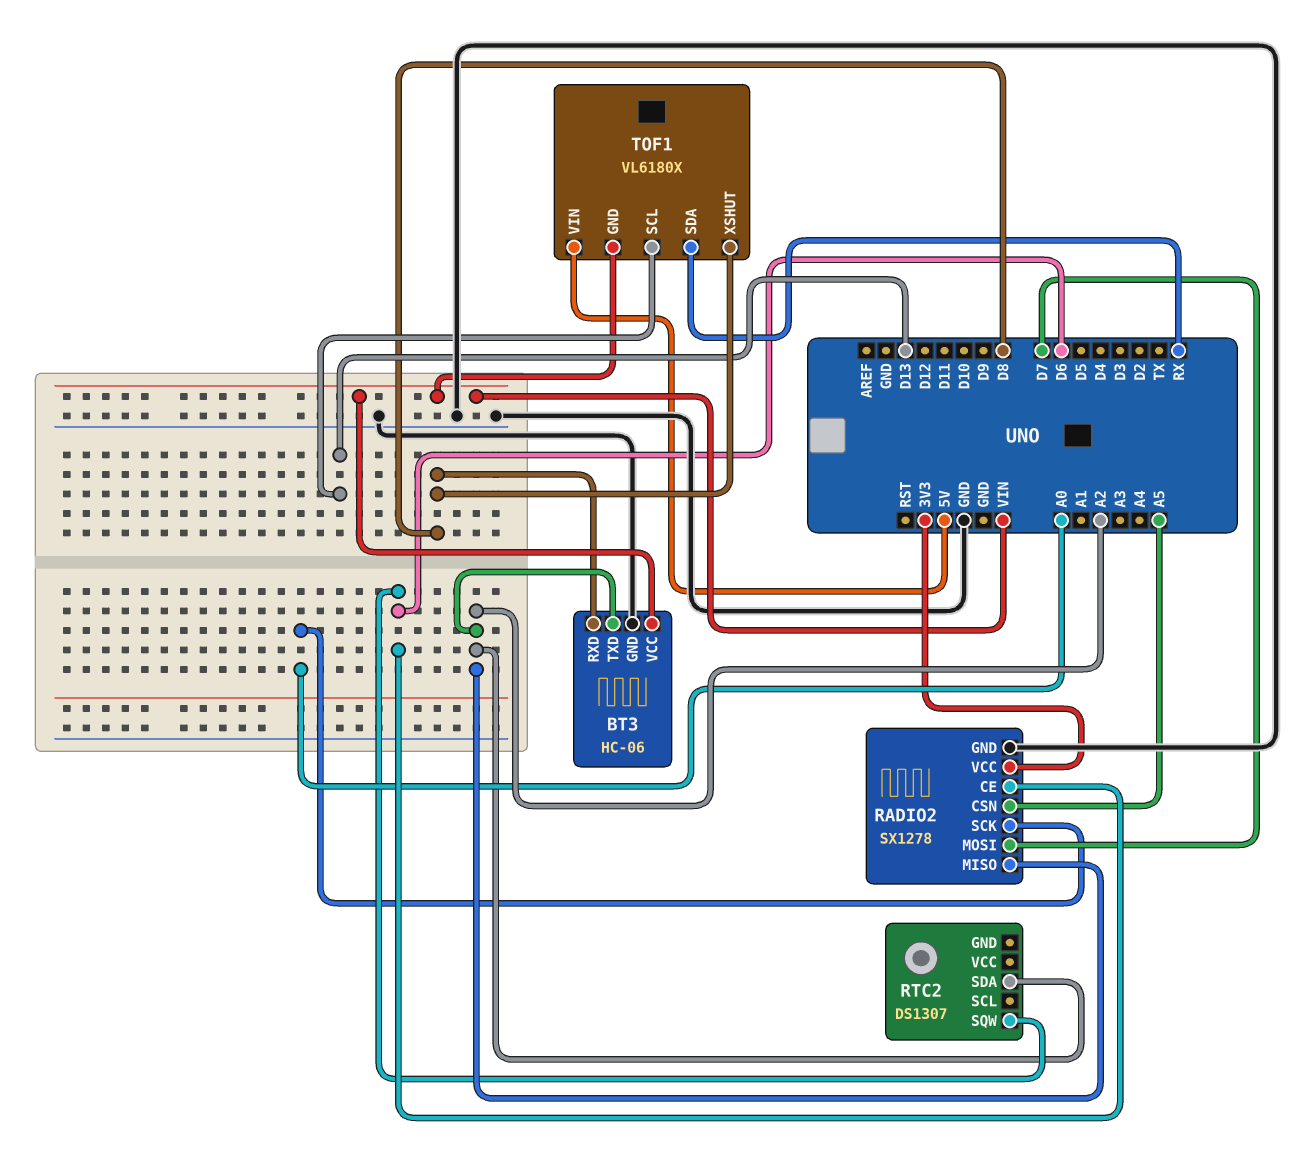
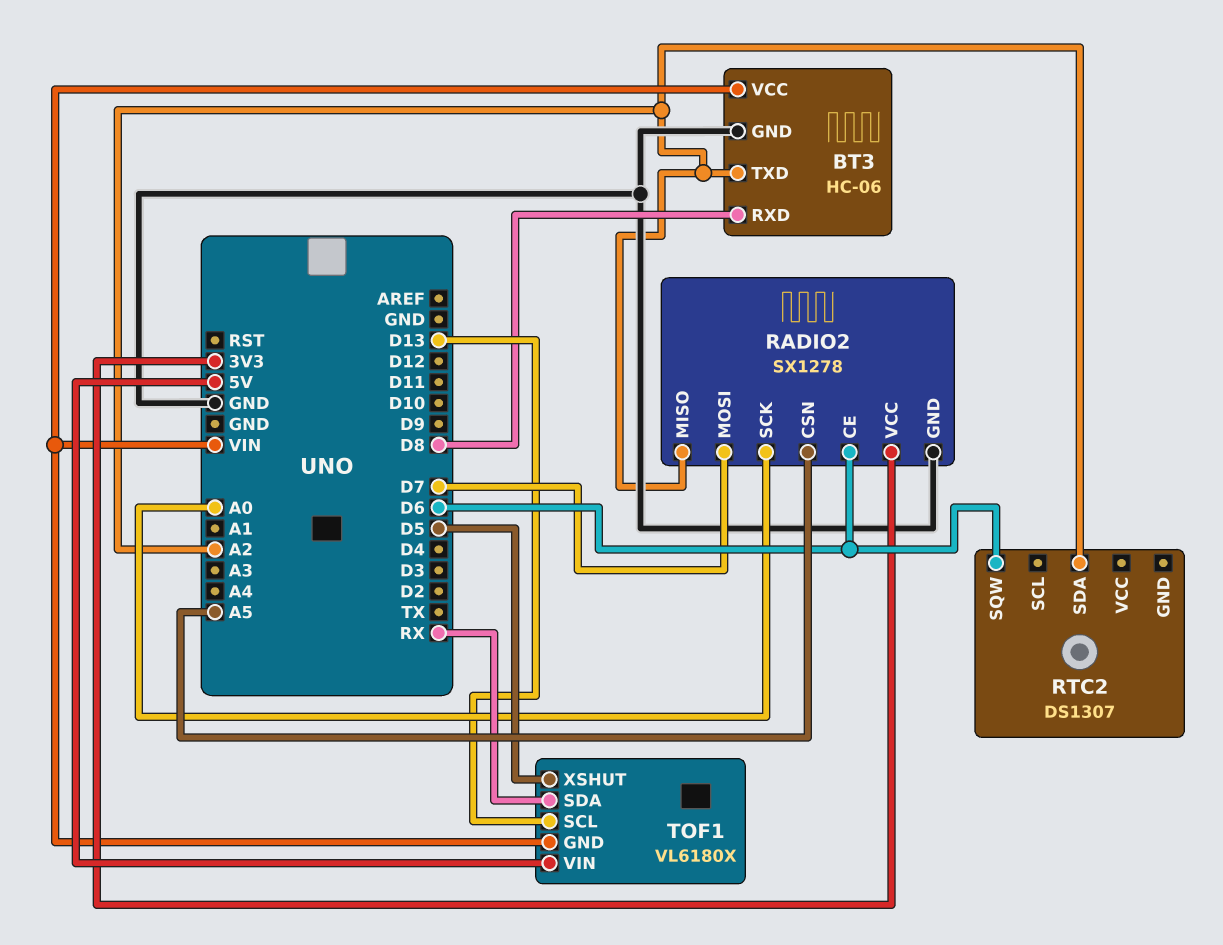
TOF1 pin XSHUT: D8 -> D5

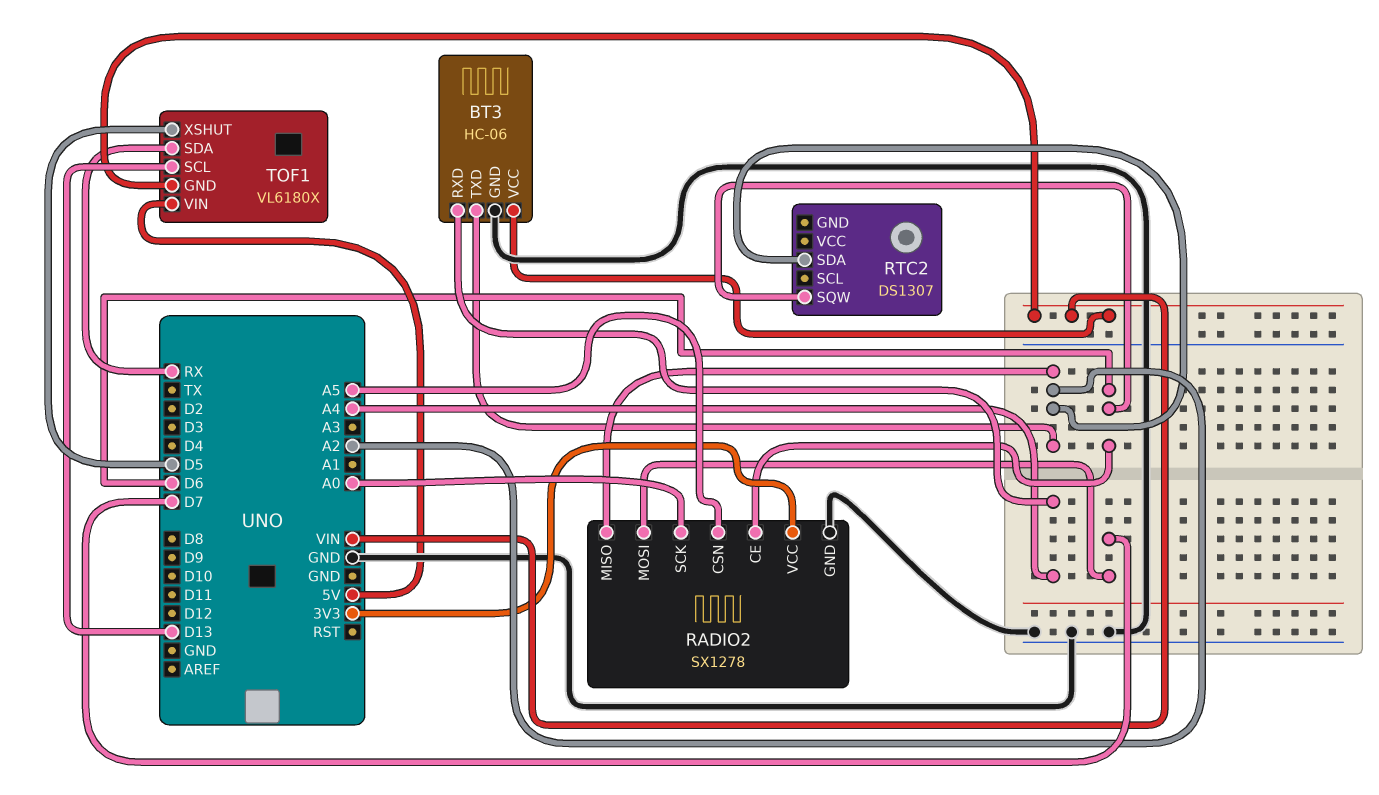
BT3 pin RXD: D8 -> A4

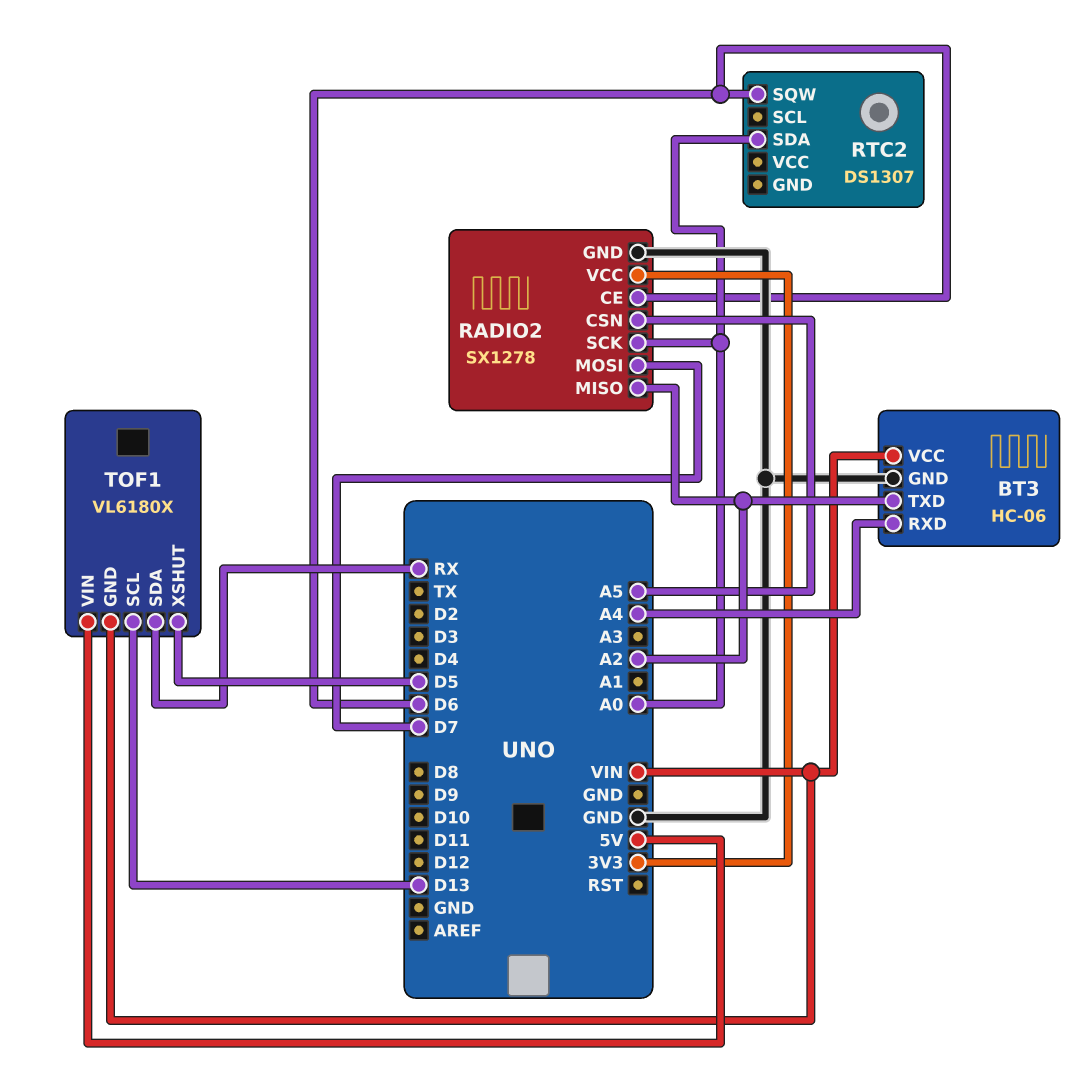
RTC2 pin SDA: A2 -> A0

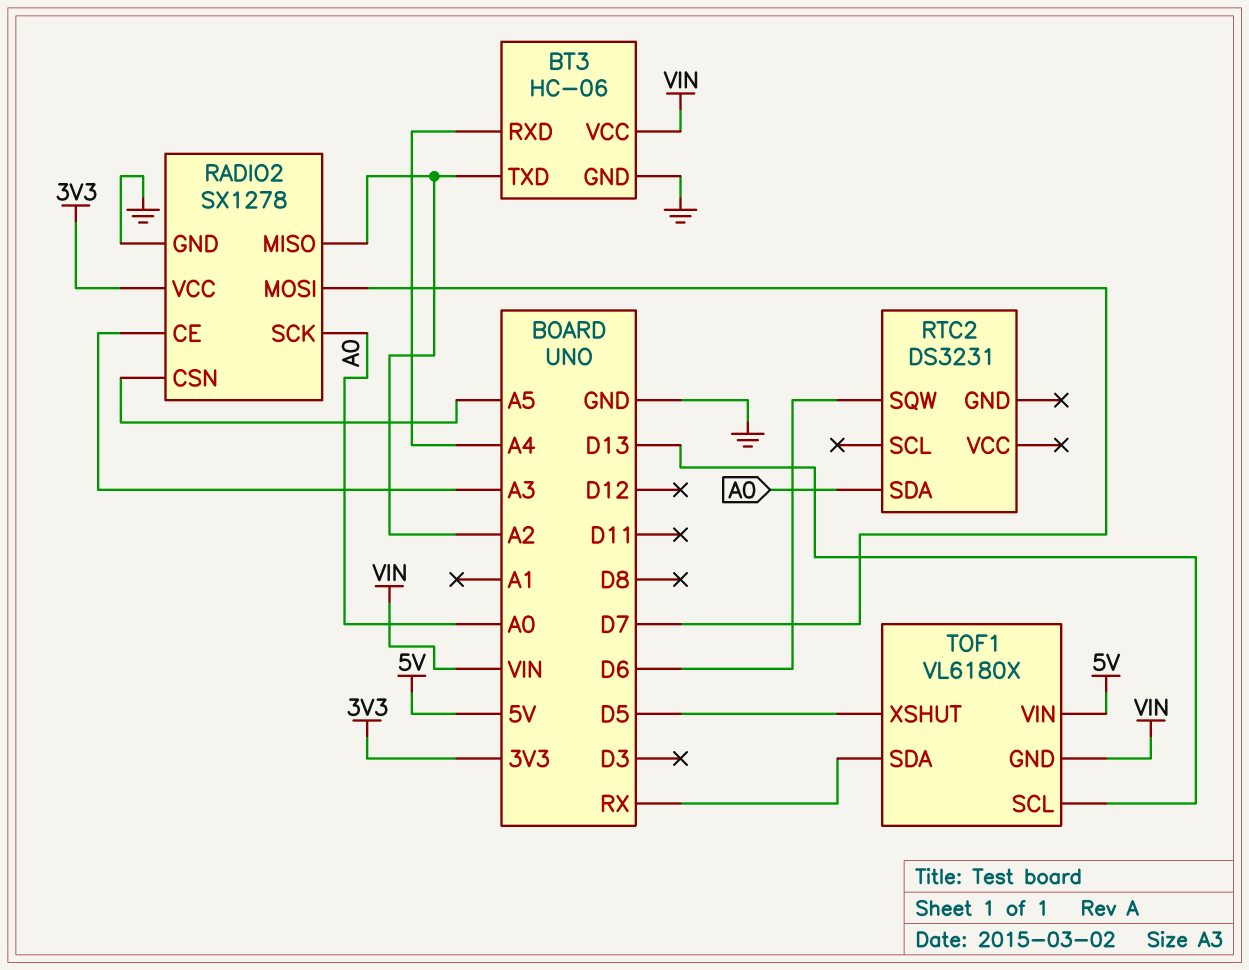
RADIO2 pin CE: D6 -> A3
RTC2: DS1307 -> DS3231

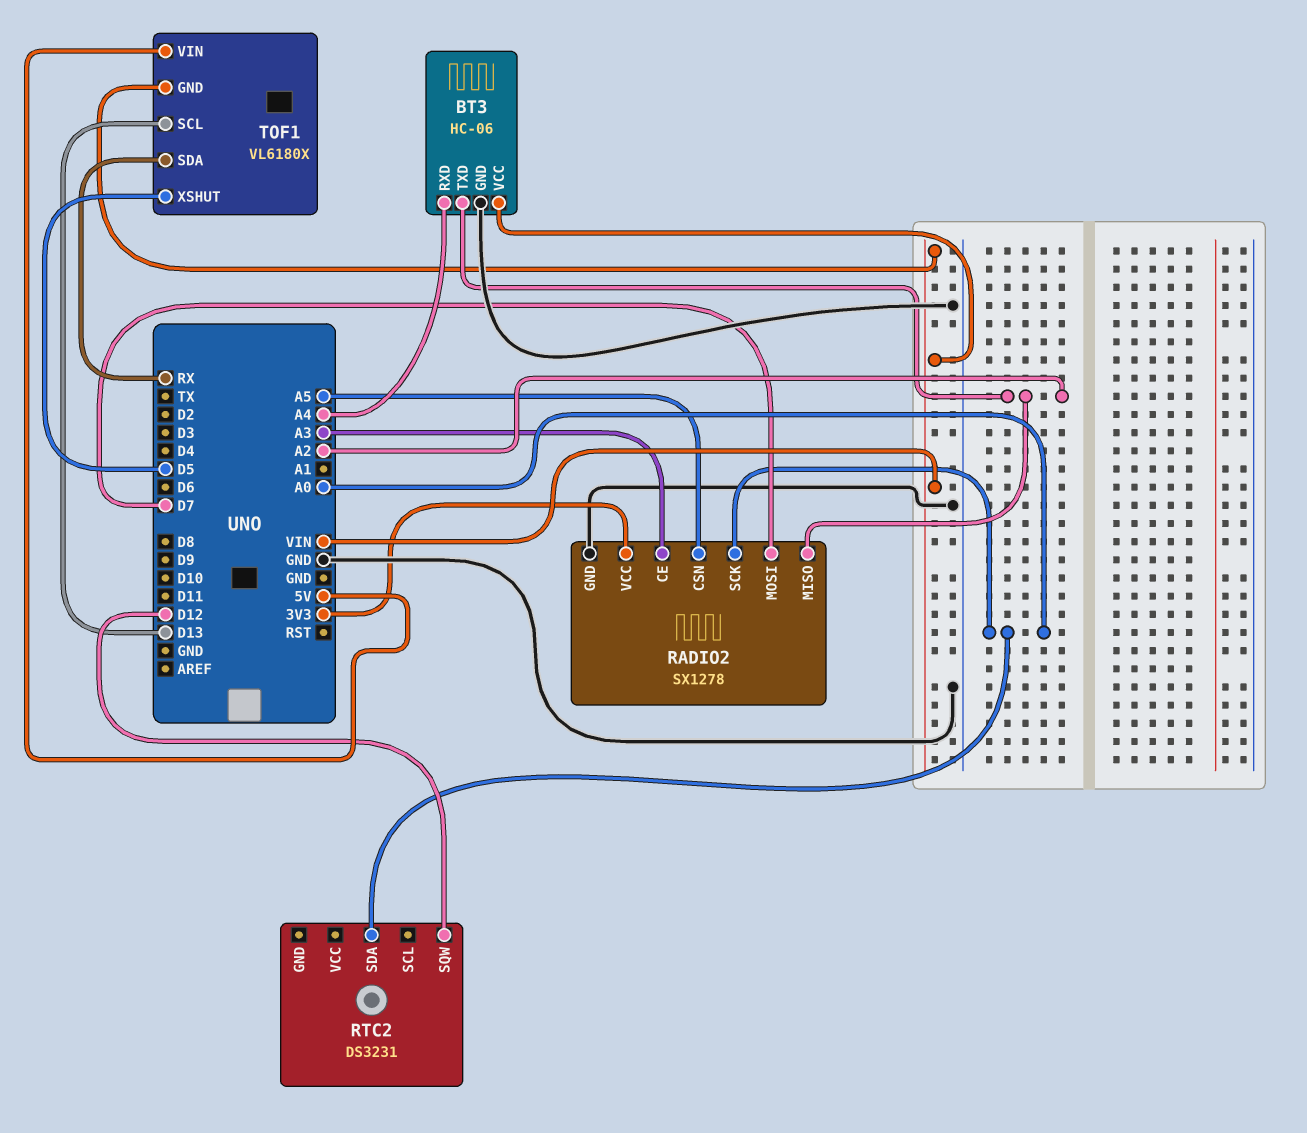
RTC2 pin SQW: D6 -> D12

